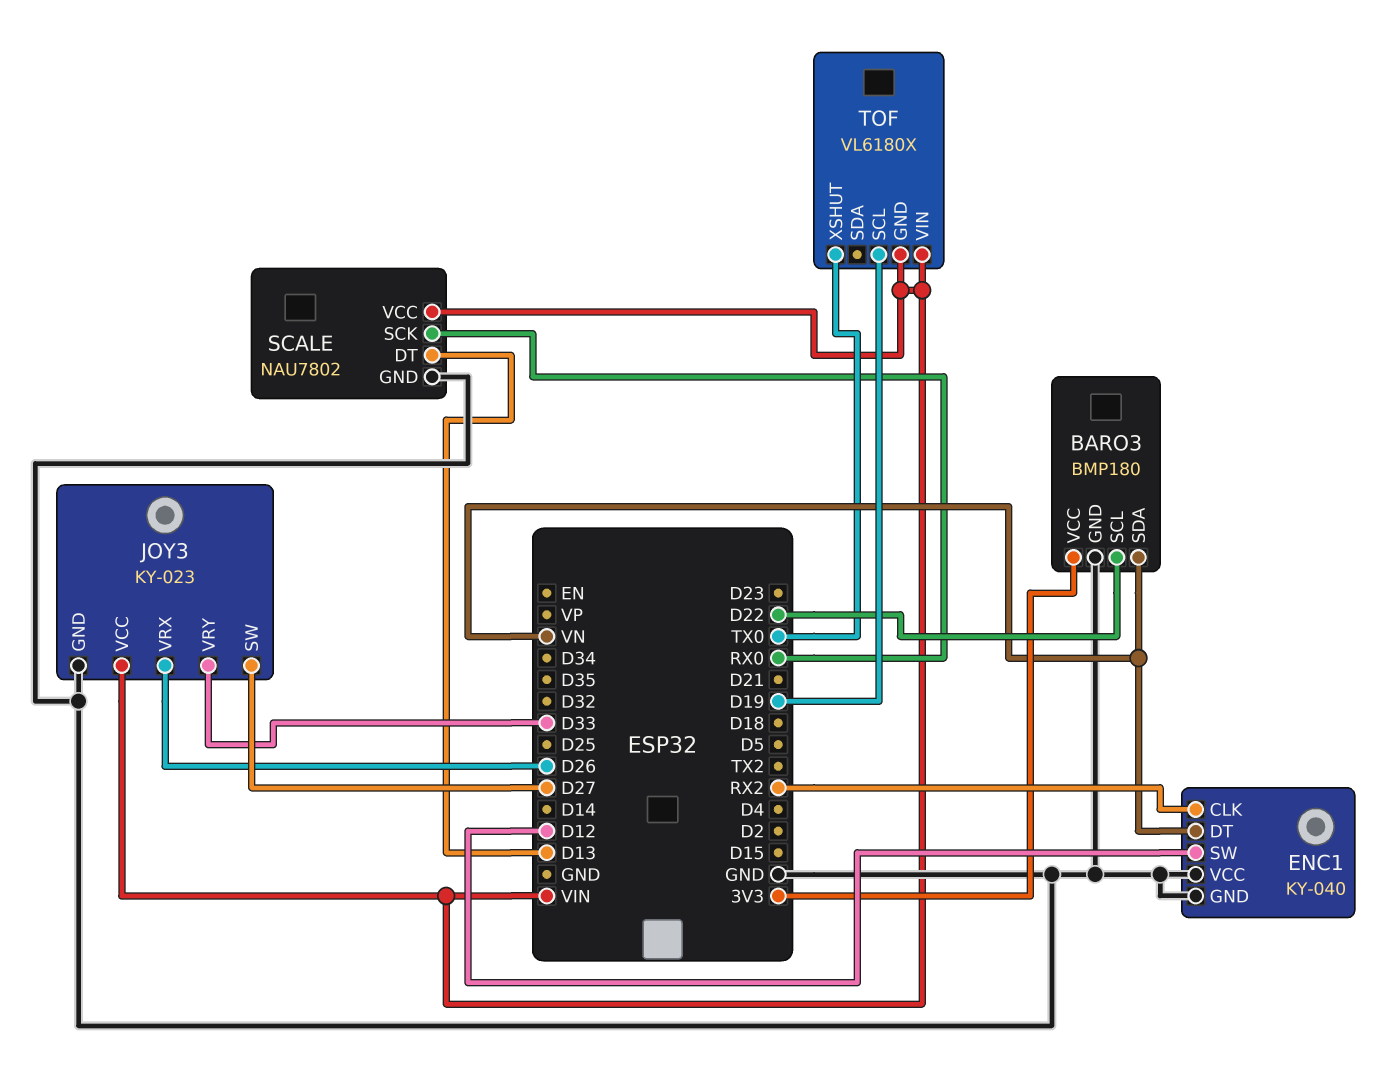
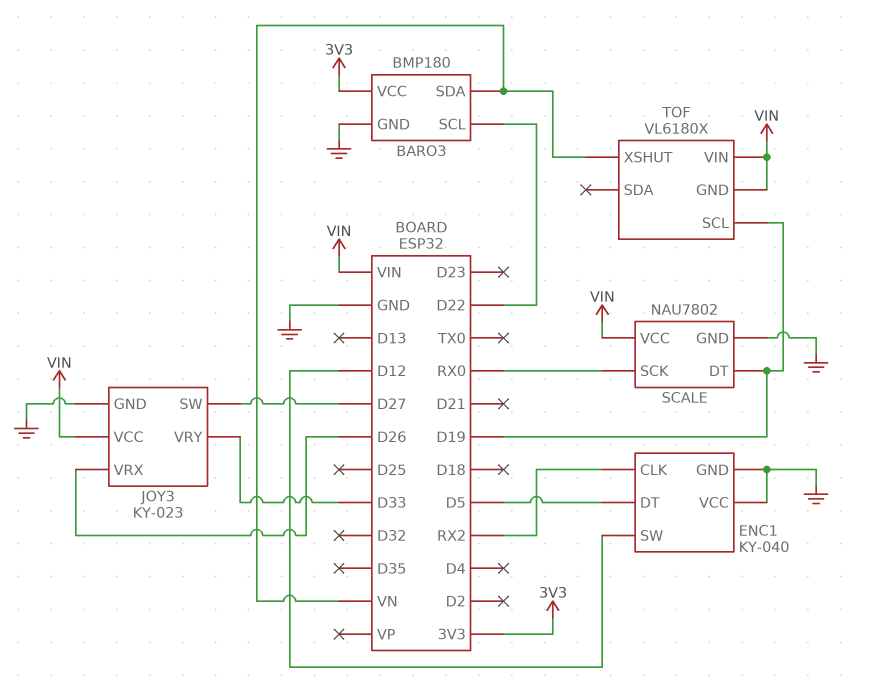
ENC1 pin DT: VN -> D5
SCALE pin DT: D13 -> D19
TOF pin XSHUT: TX0 -> VN

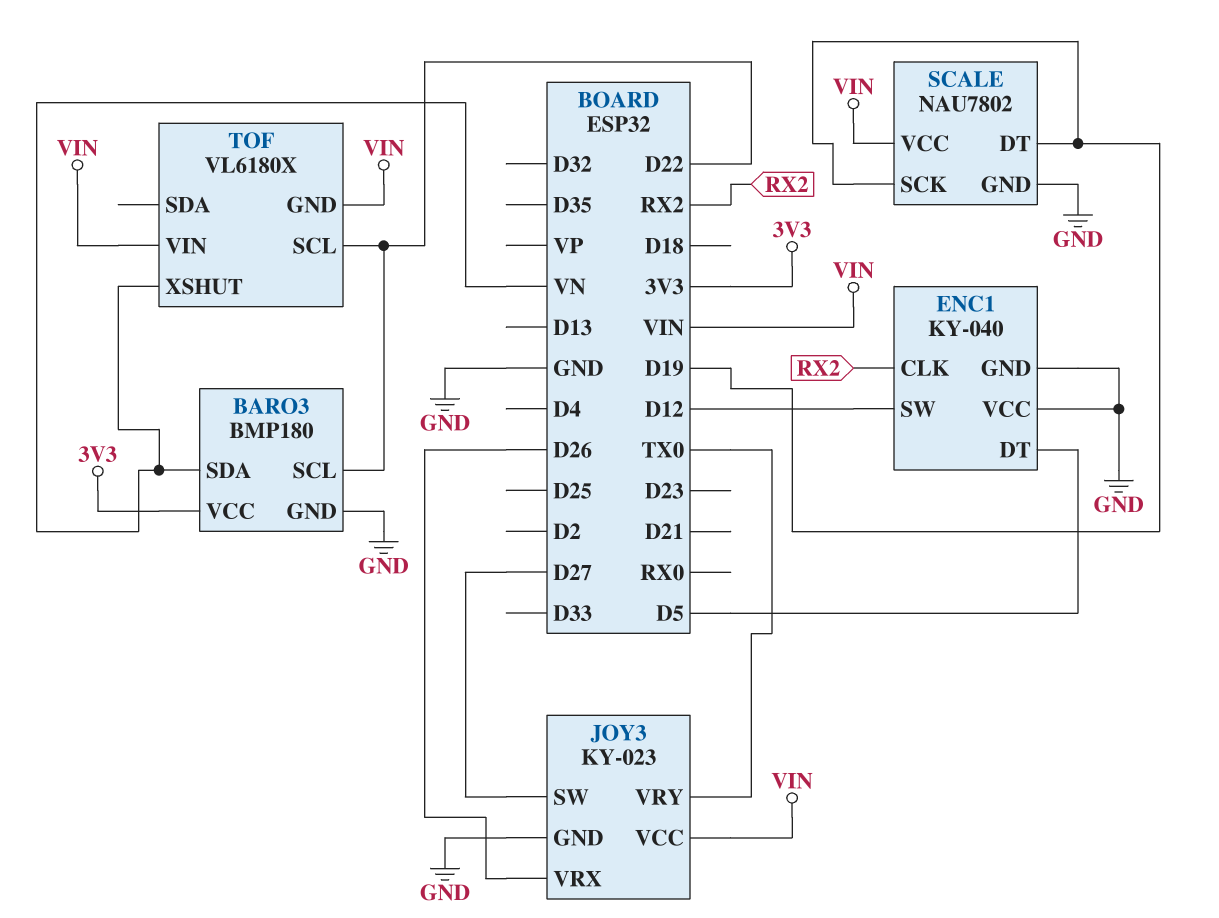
JOY3 pin VRY: D33 -> TX0
SCALE pin SCK: RX0 -> D19
TOF pin SCL: D19 -> D22

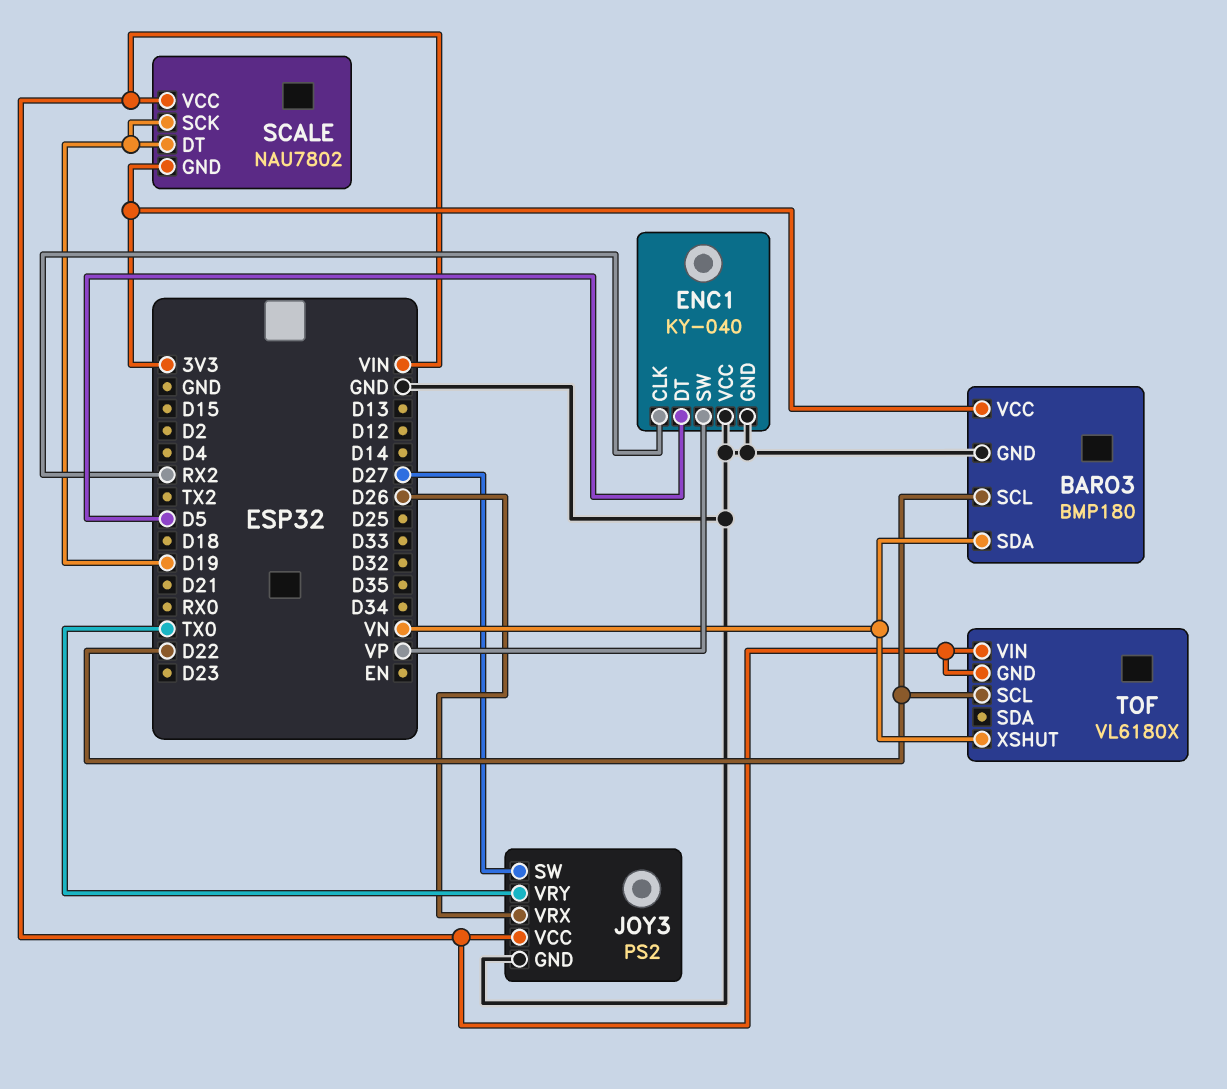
ENC1 pin SW: D12 -> VP
JOY3: KY-023 -> PS2
SCALE pin GND: GND -> 3V3

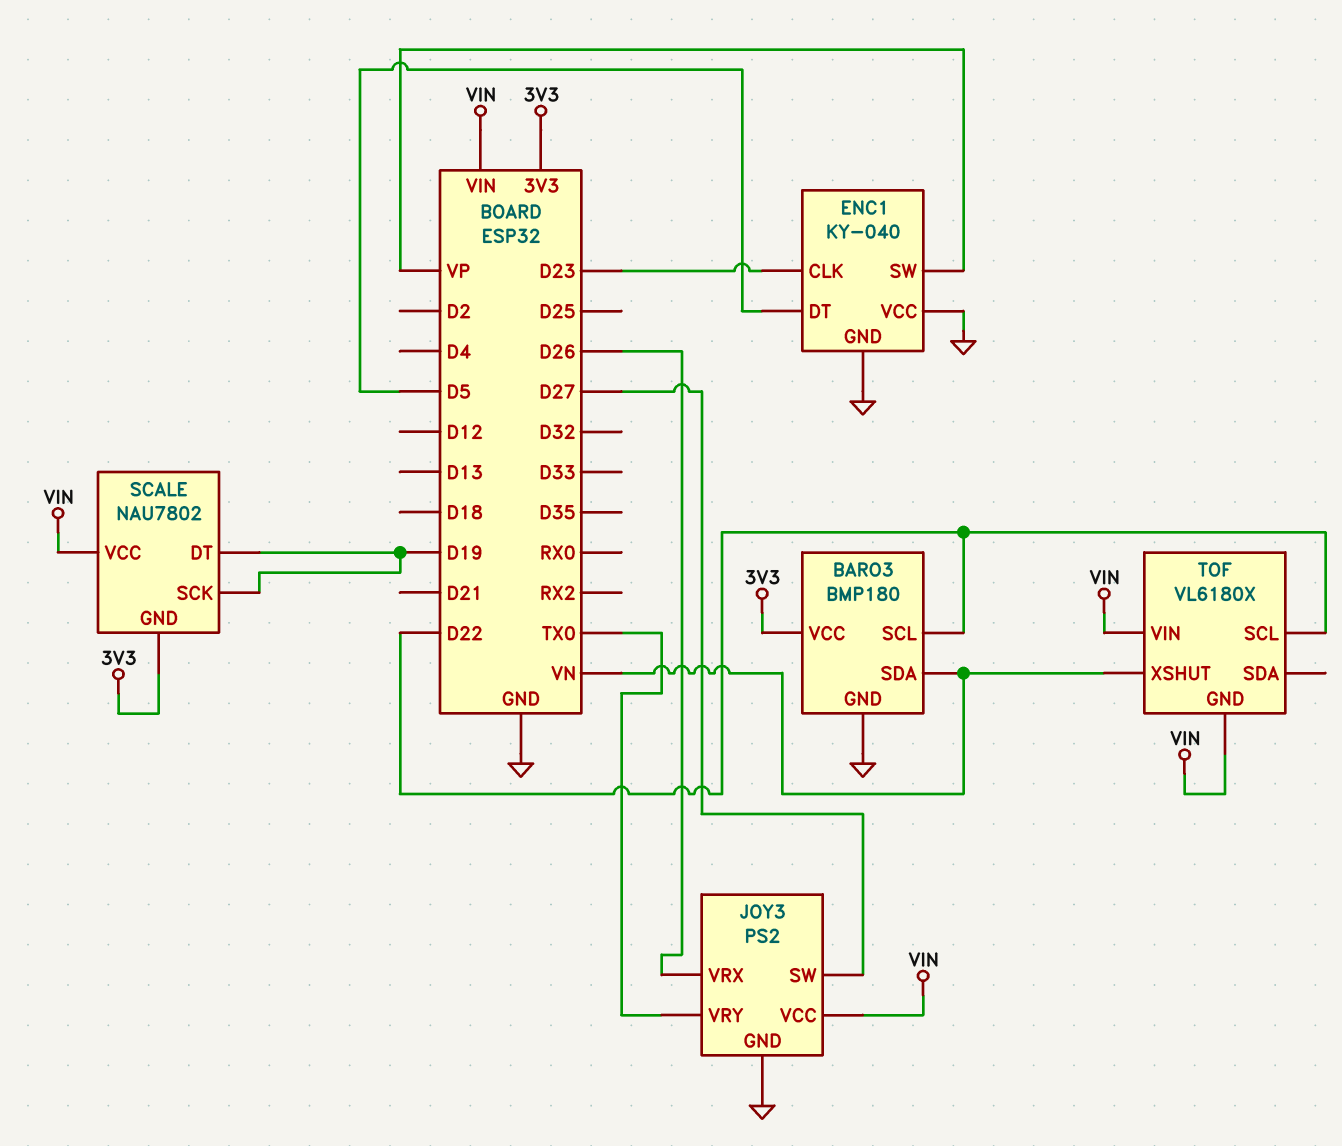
ENC1 pin CLK: RX2 -> D23

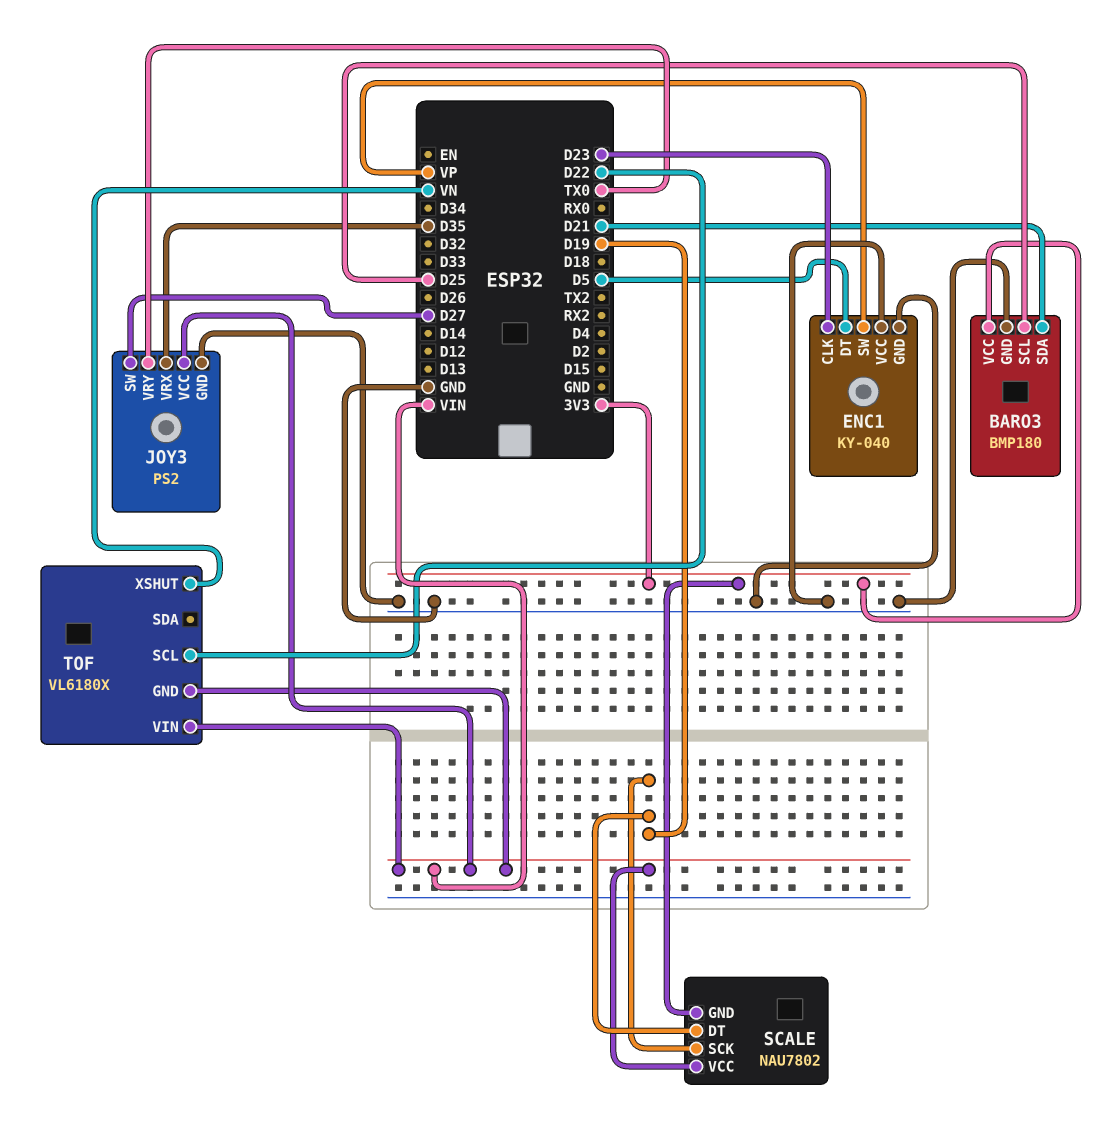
BARO3 pin SCL: D22 -> D25
BARO3 pin SDA: VN -> D21
JOY3 pin VRX: D26 -> D35

